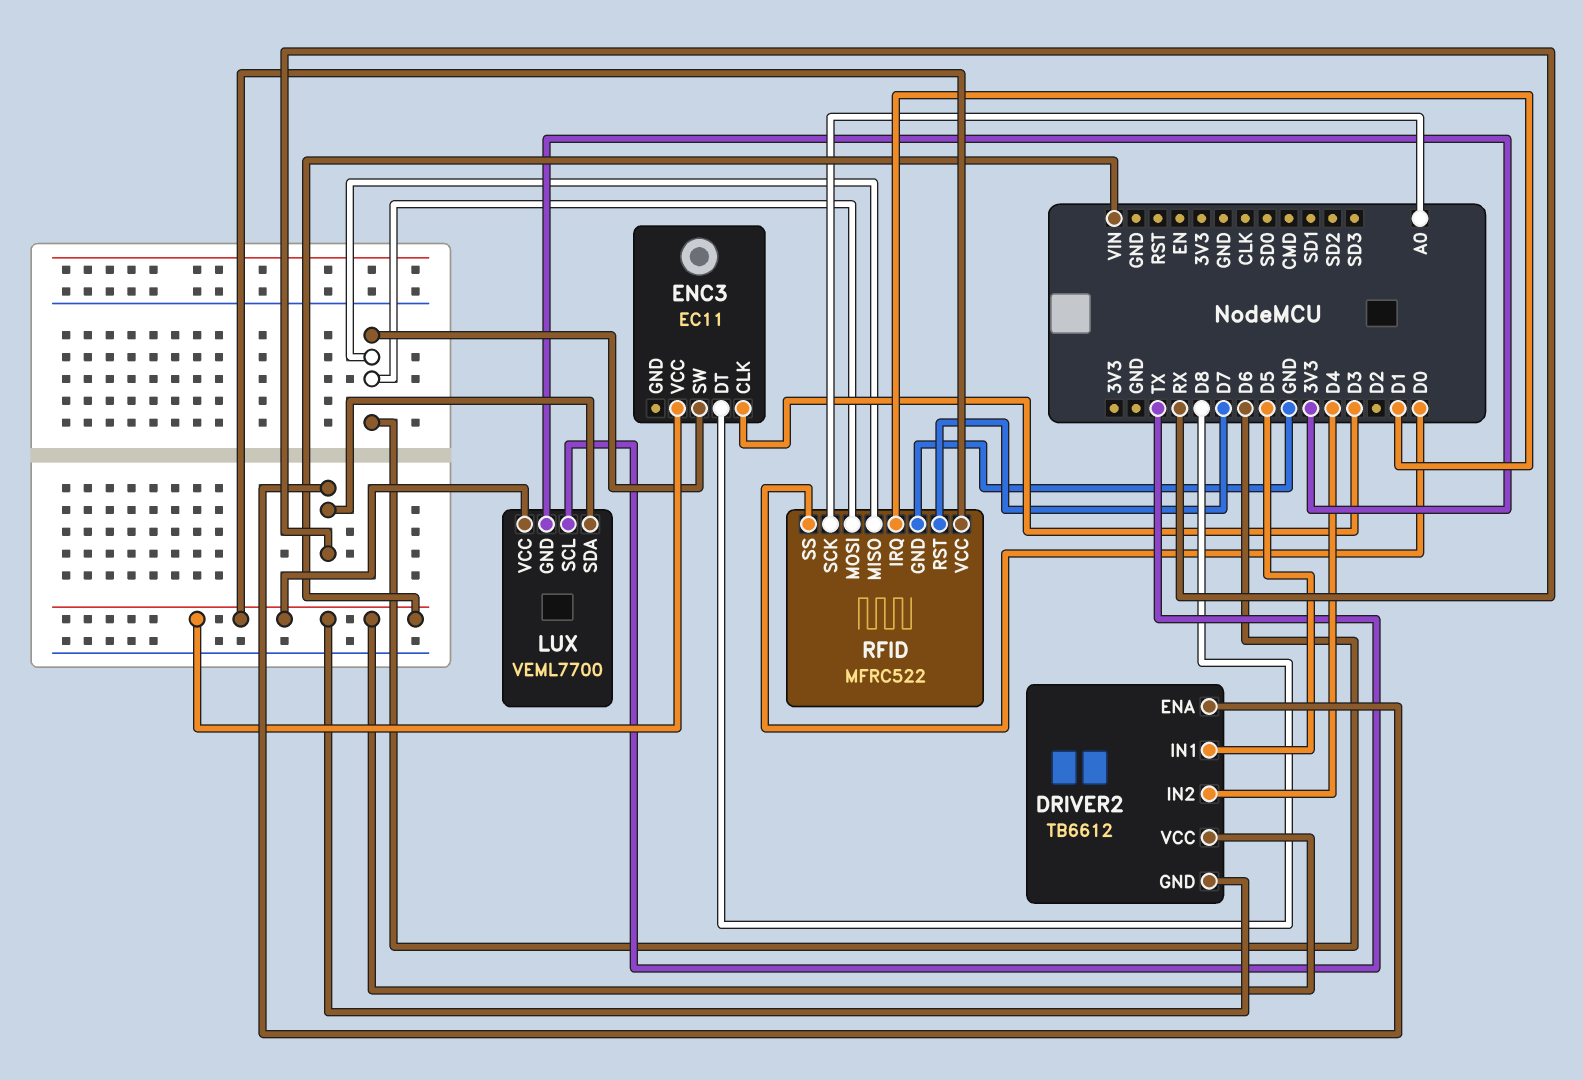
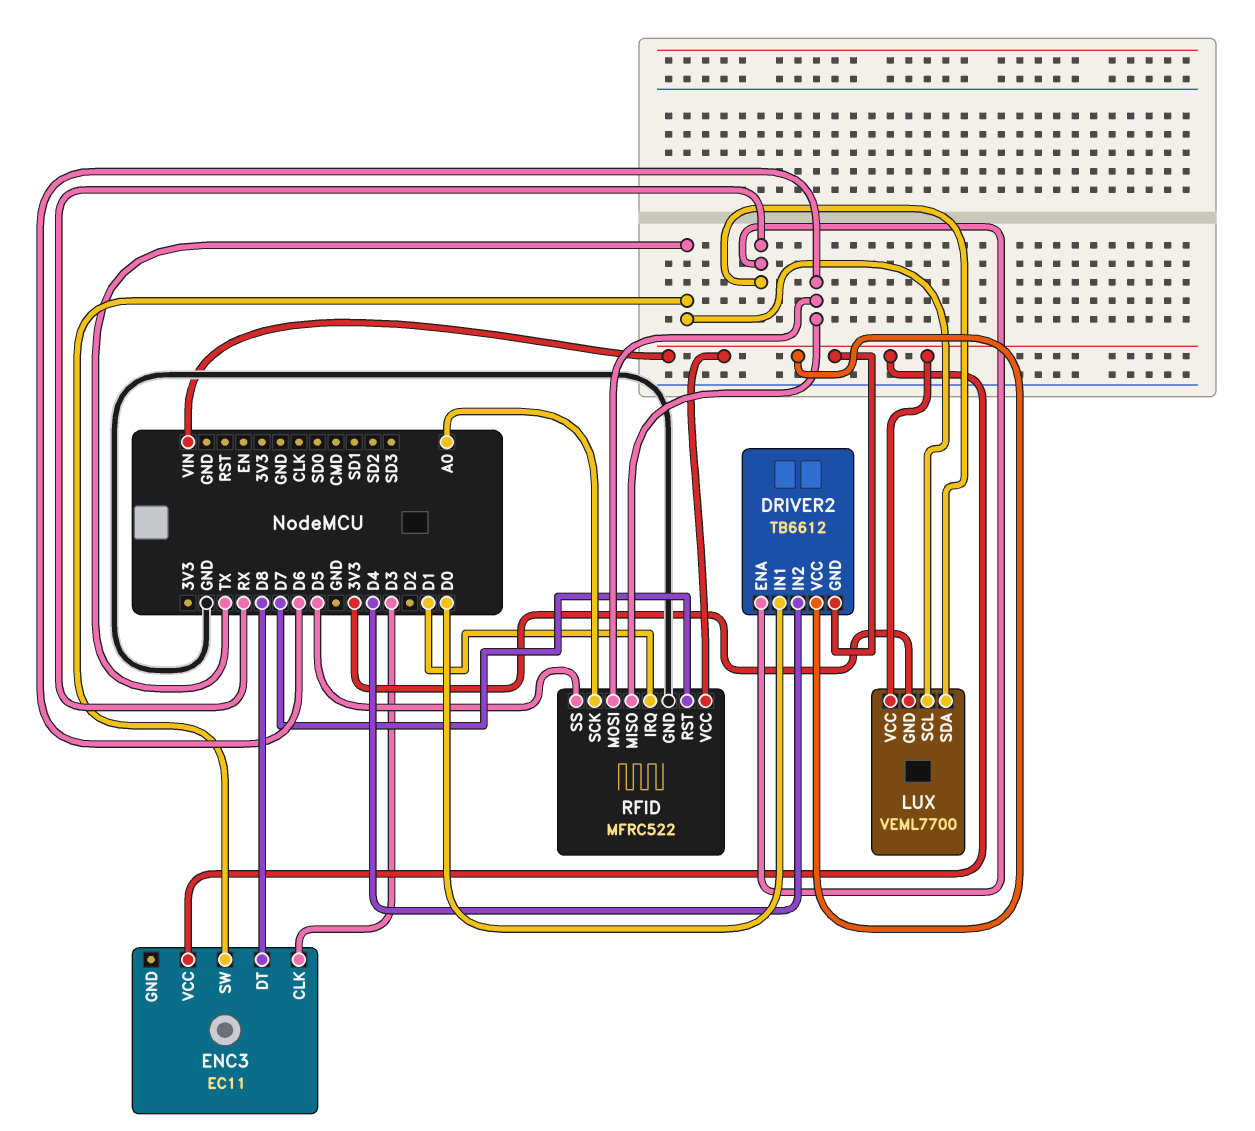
DRIVER2 pin IN1: D5 -> D0
ENC3 pin SW: D6 -> TX
RFID pin SS: D0 -> D5

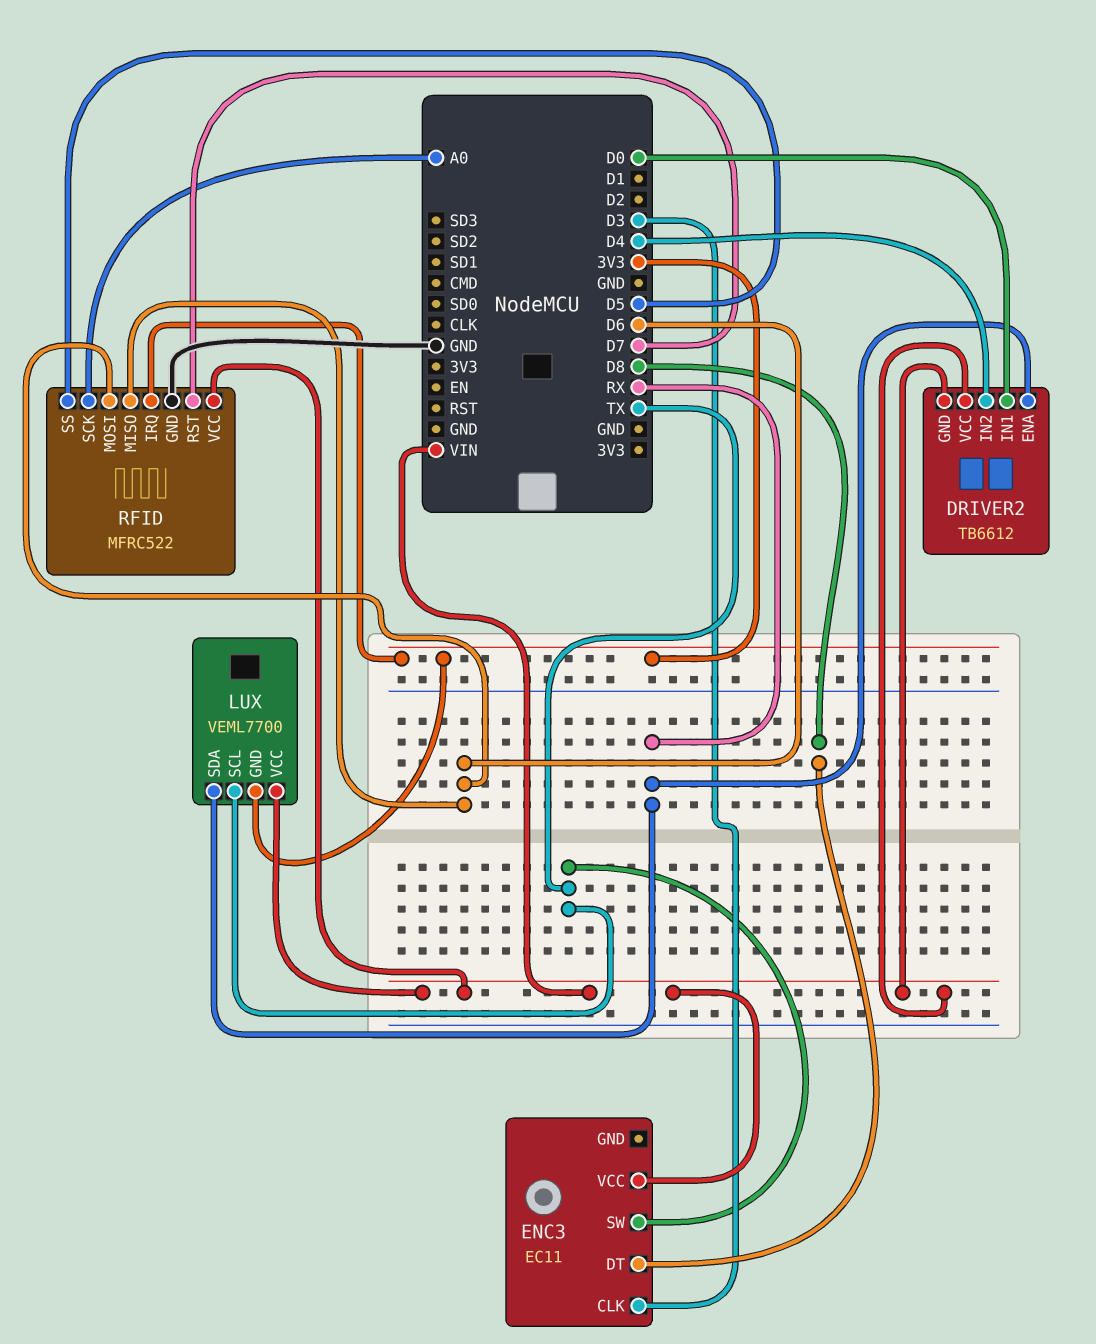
RFID pin IRQ: D1 -> 3V3

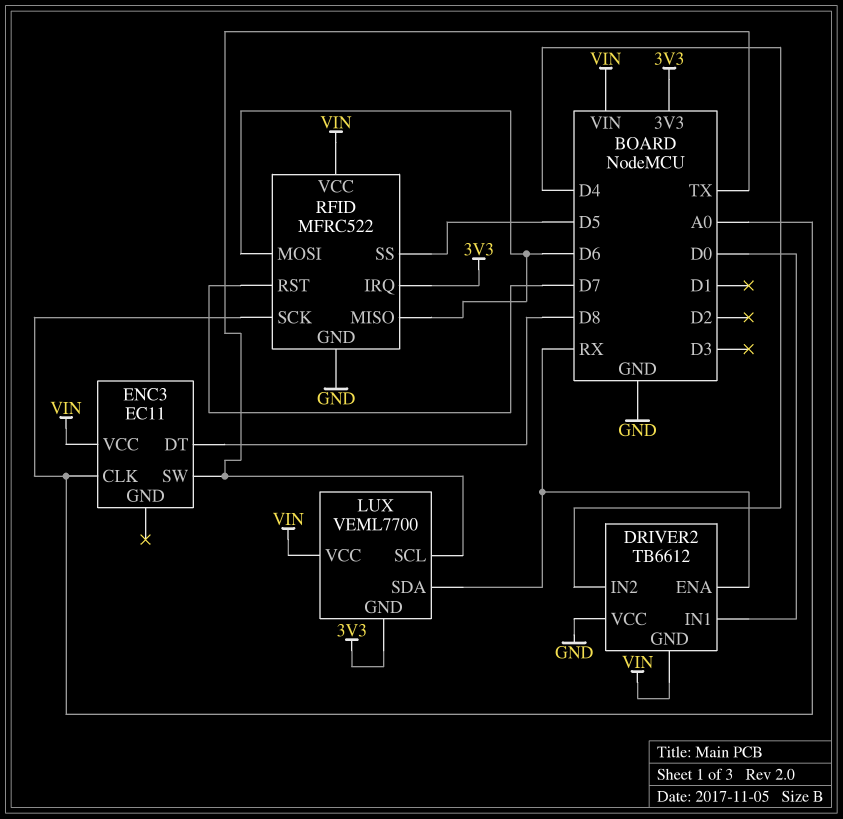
DRIVER2 pin VCC: VIN -> GND
ENC3 pin CLK: D3 -> A0

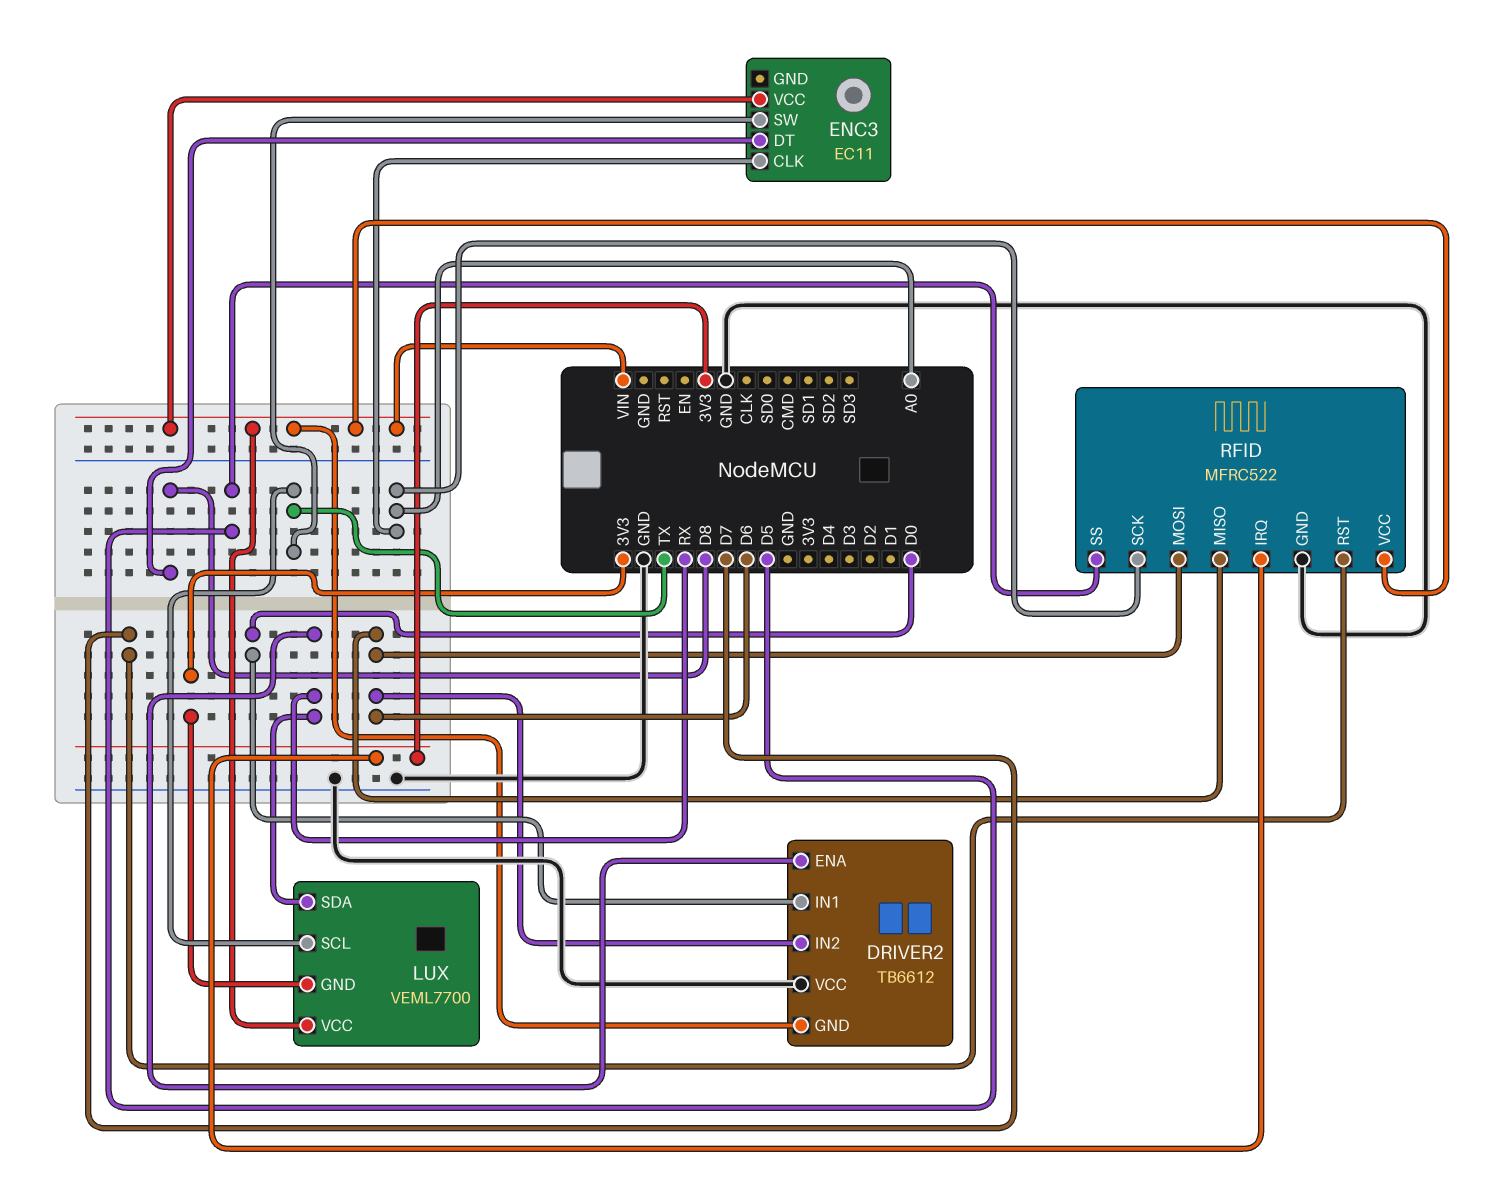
DRIVER2 pin IN2: D4 -> D6

